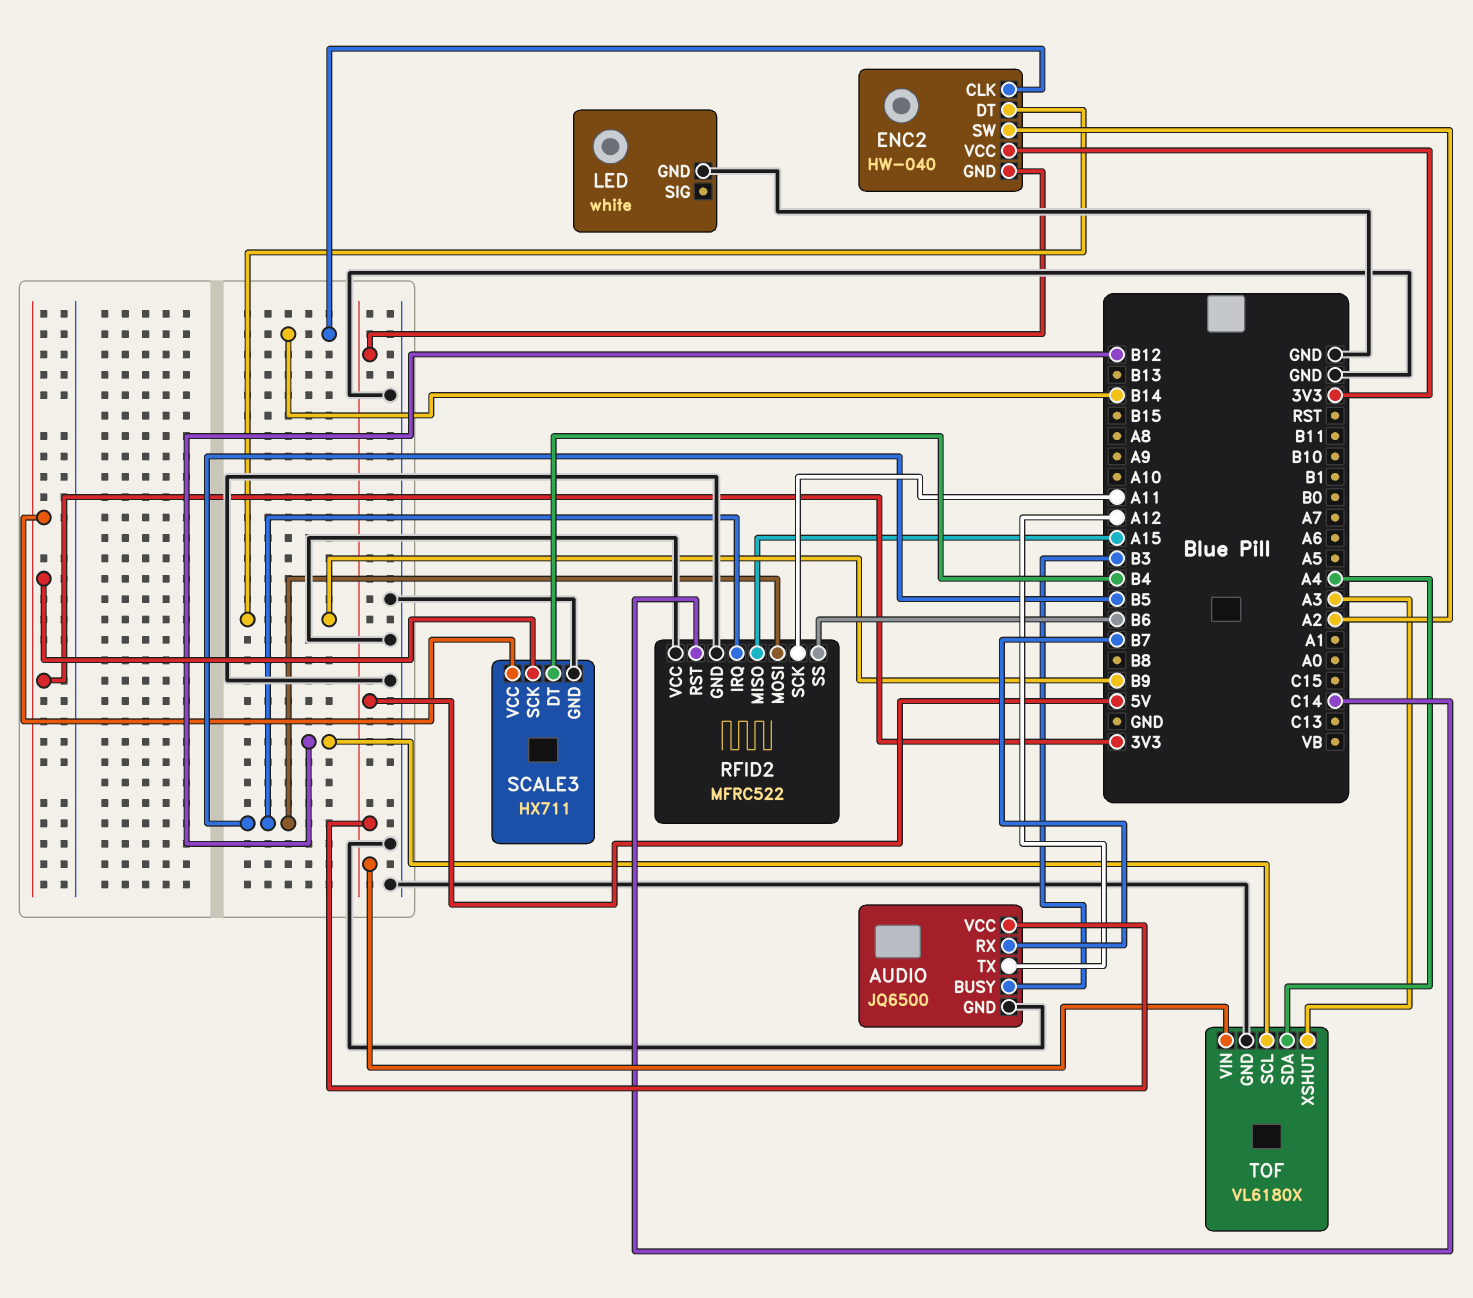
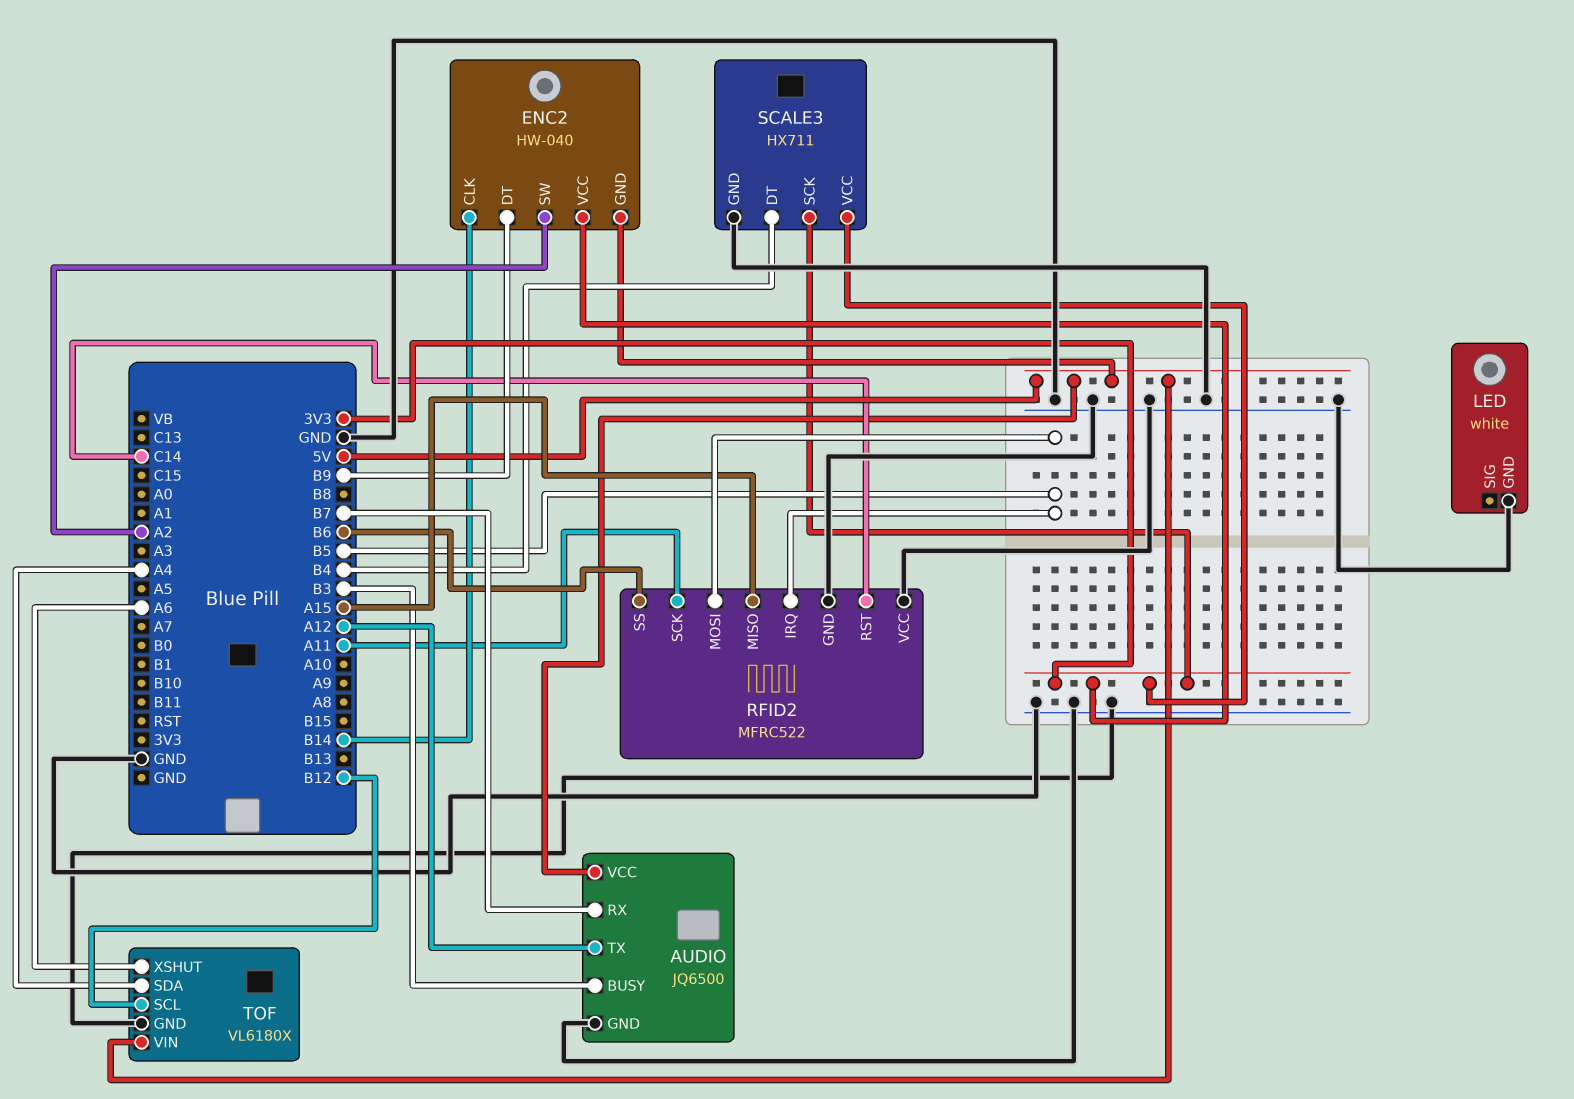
TOF pin XSHUT: A3 -> A6

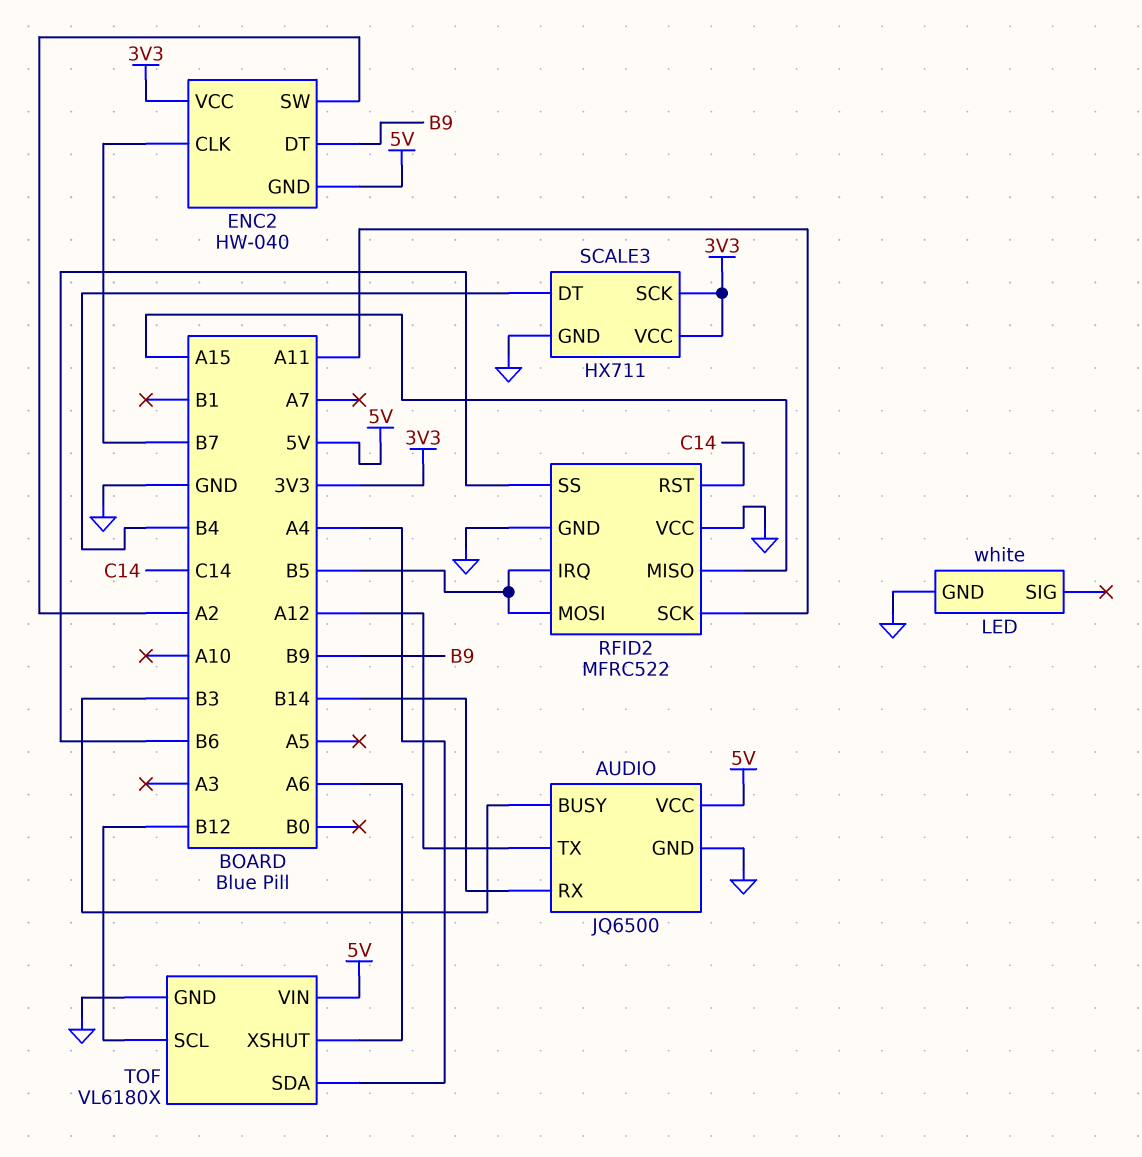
AUDIO pin RX: B7 -> B14
ENC2 pin CLK: B14 -> B7

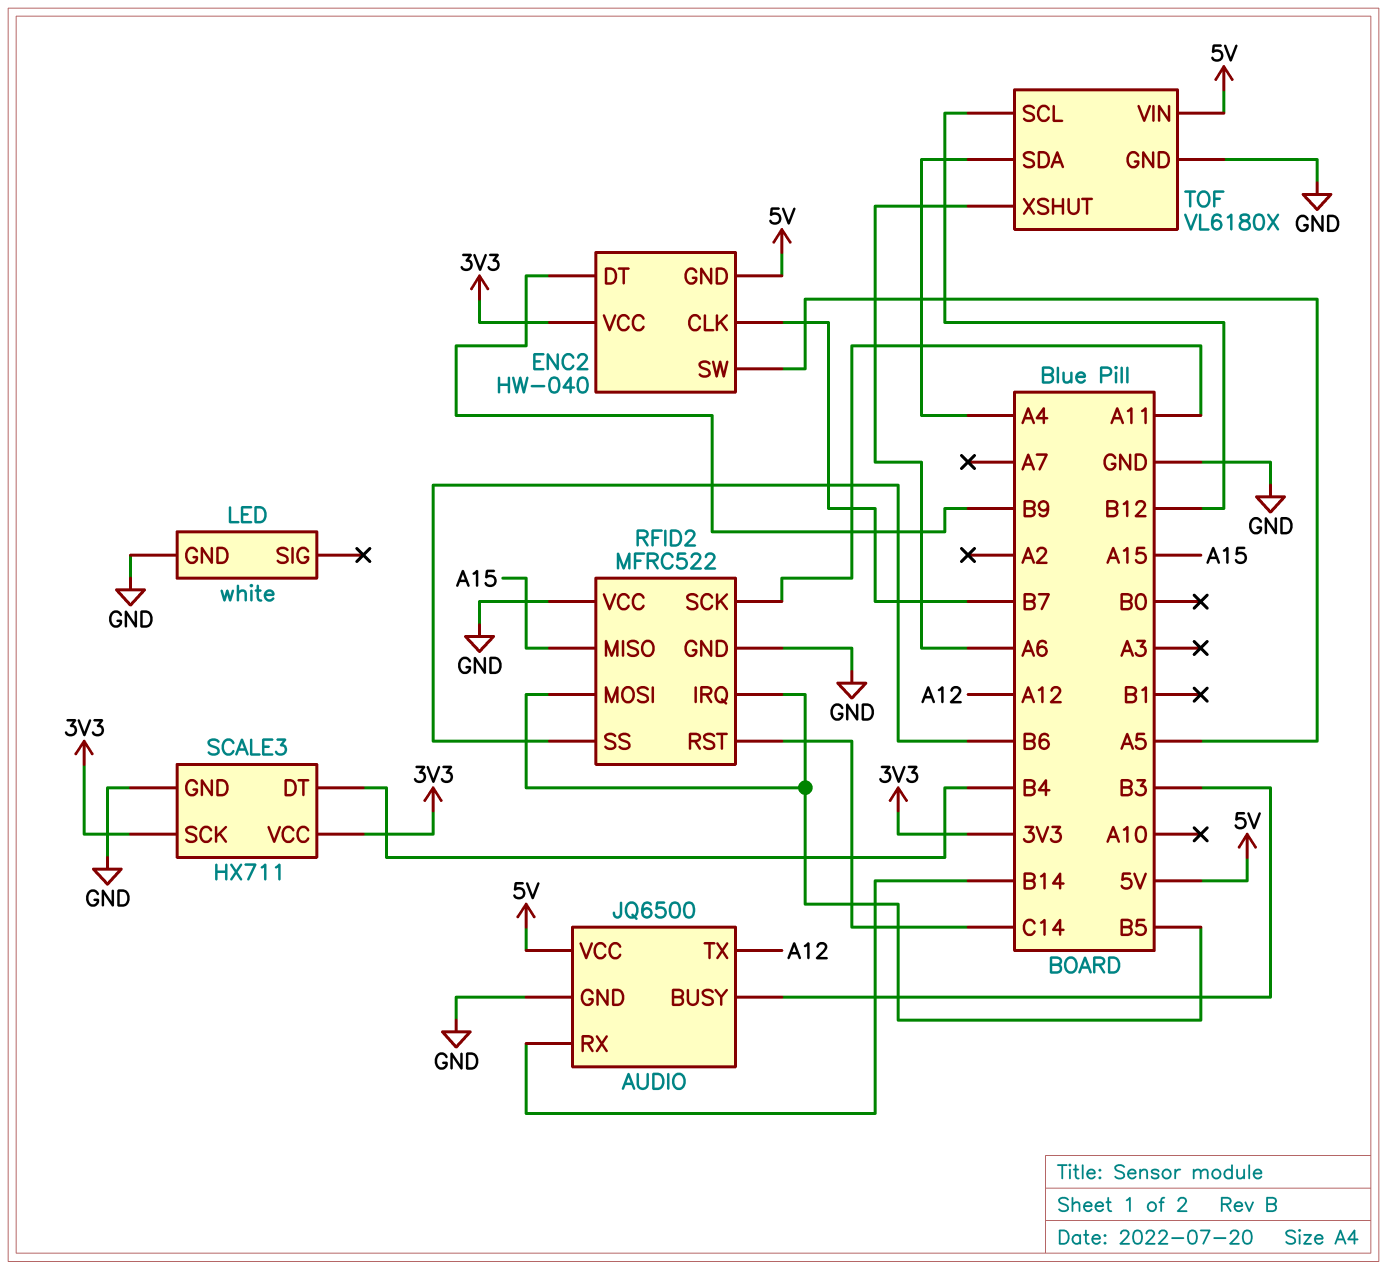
ENC2 pin SW: A2 -> A5

